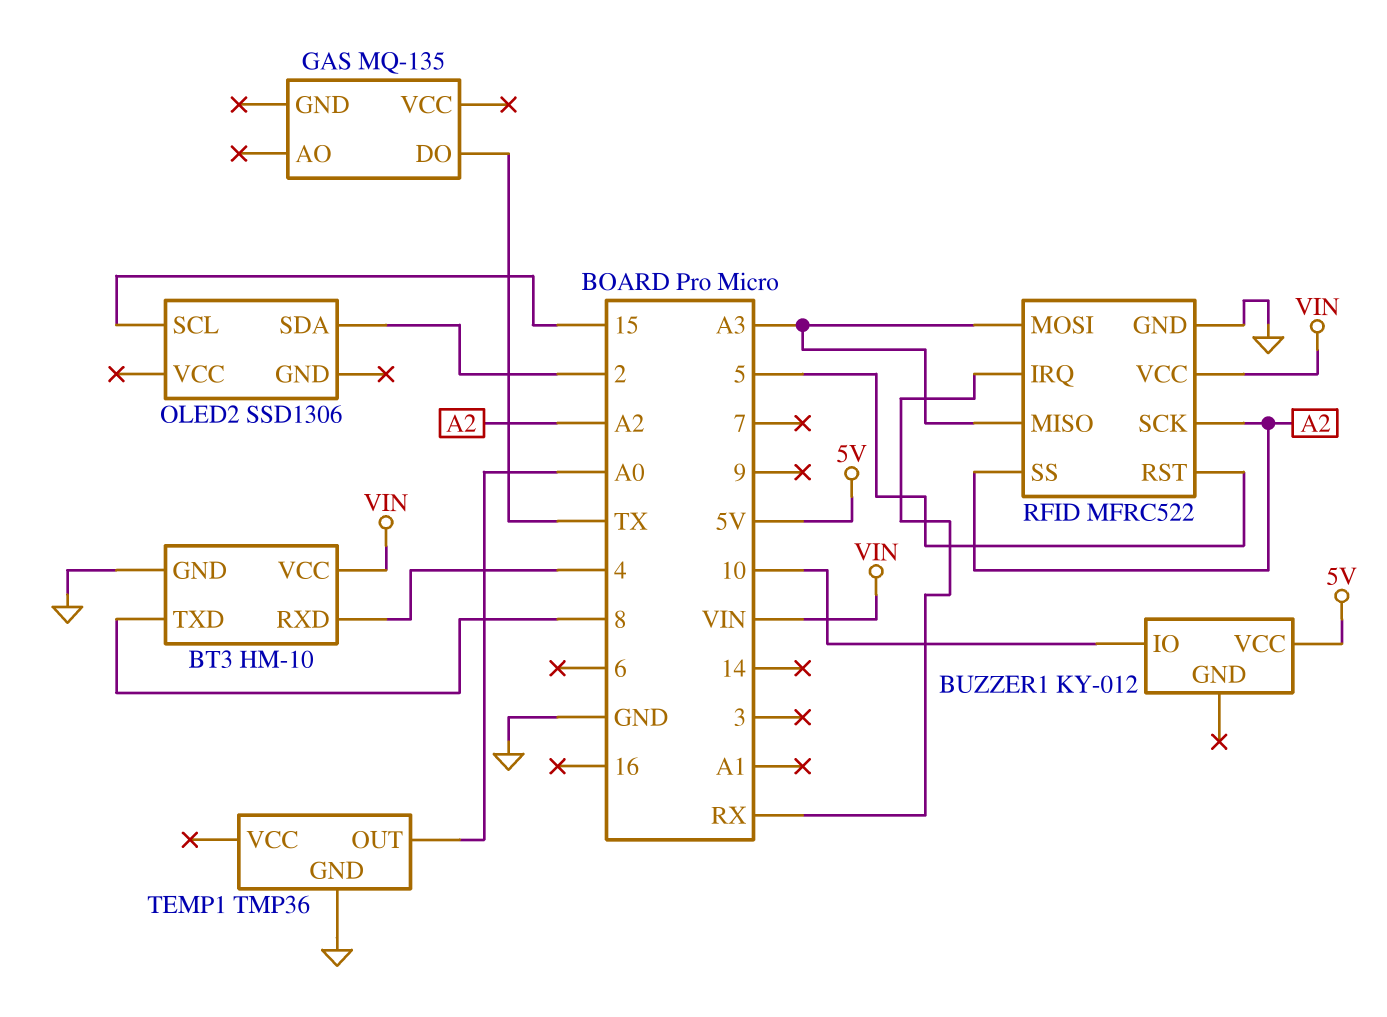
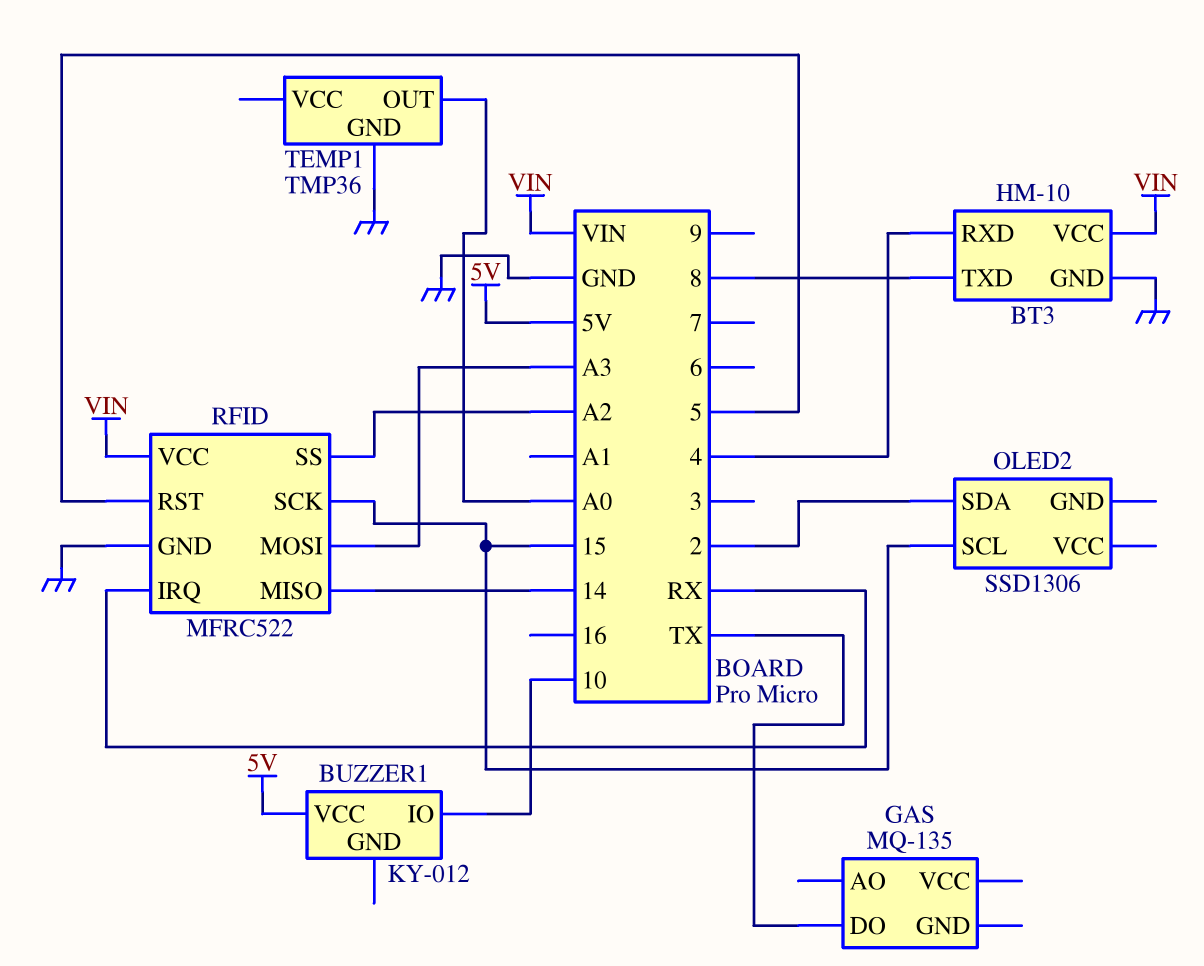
RFID pin MISO: A3 -> 14
RFID pin SCK: A2 -> 15

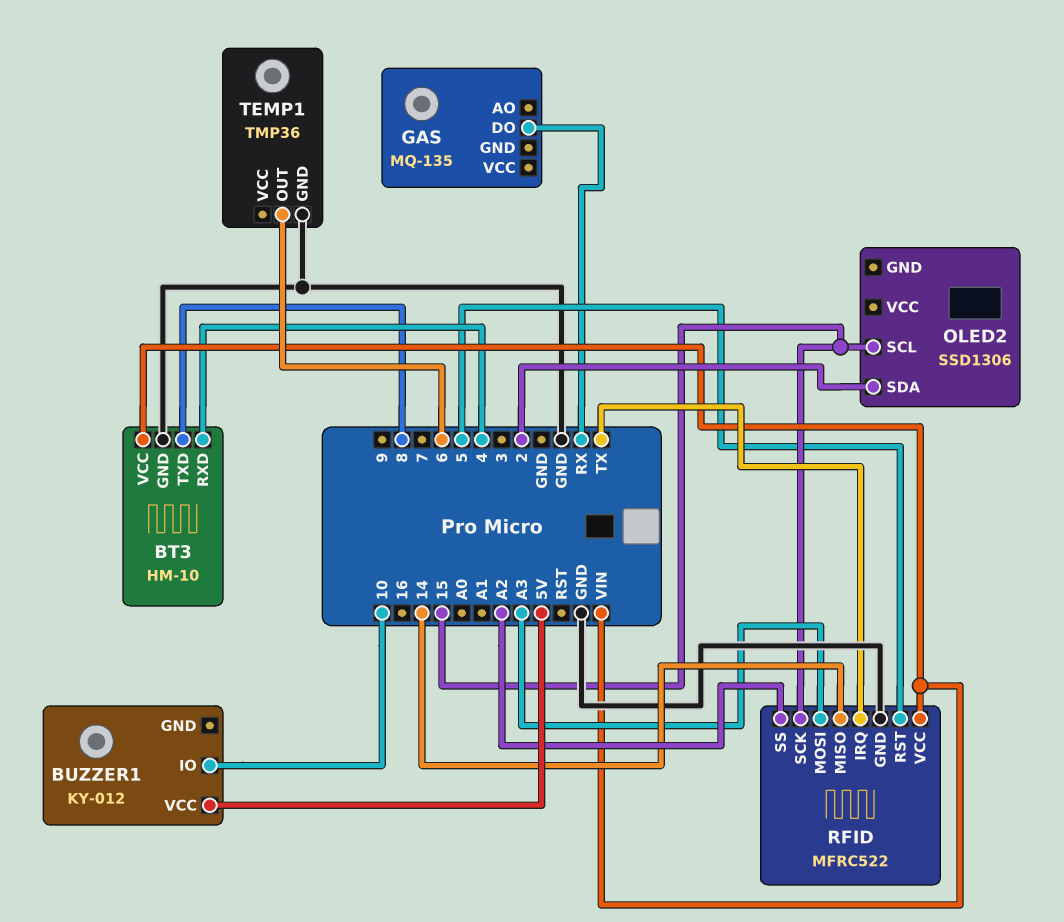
GAS pin DO: TX -> RX
RFID pin IRQ: RX -> TX
TEMP1 pin OUT: A0 -> 6

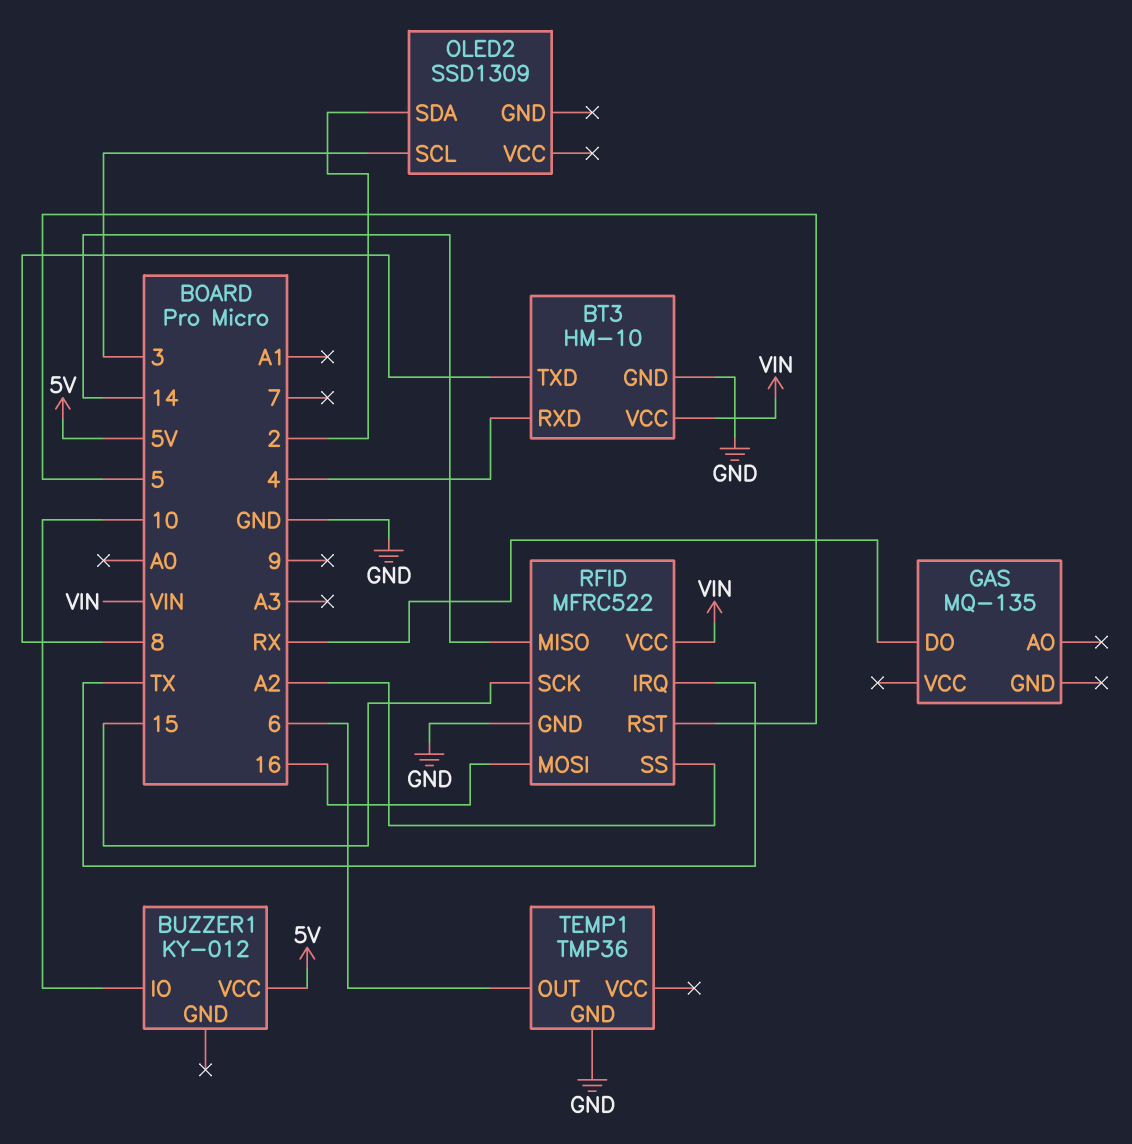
OLED2: SSD1306 -> SSD1309
OLED2 pin SCL: 15 -> 3
RFID pin MOSI: A3 -> 16

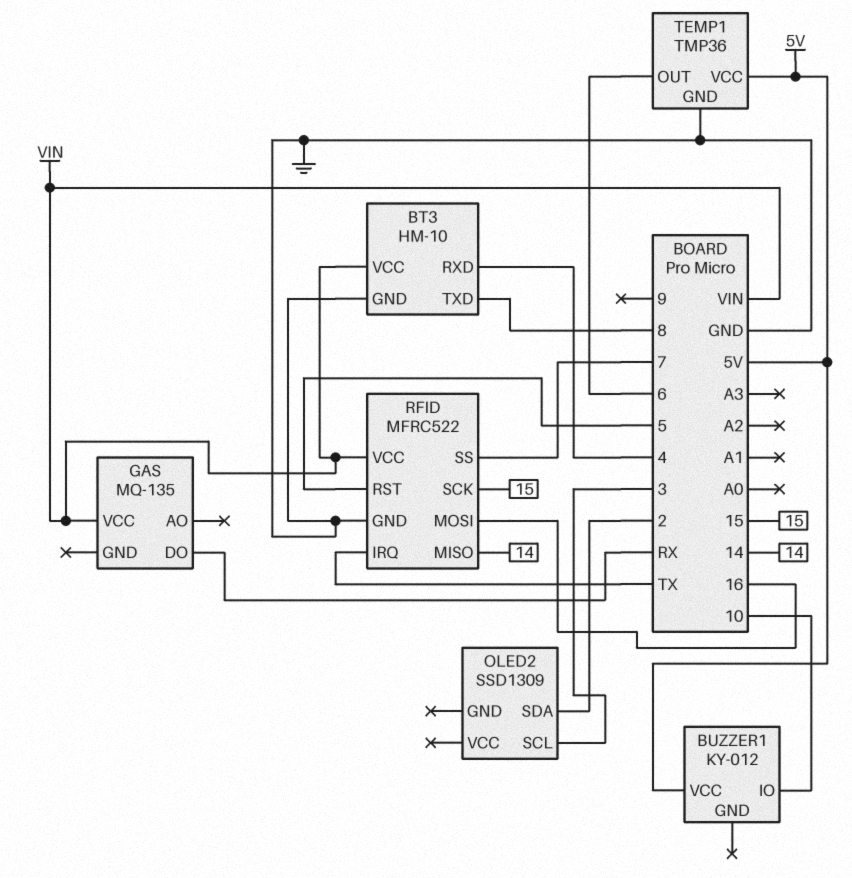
GAS pin VCC: none -> VIN
RFID pin SS: A2 -> 7
TEMP1 pin VCC: none -> 5V

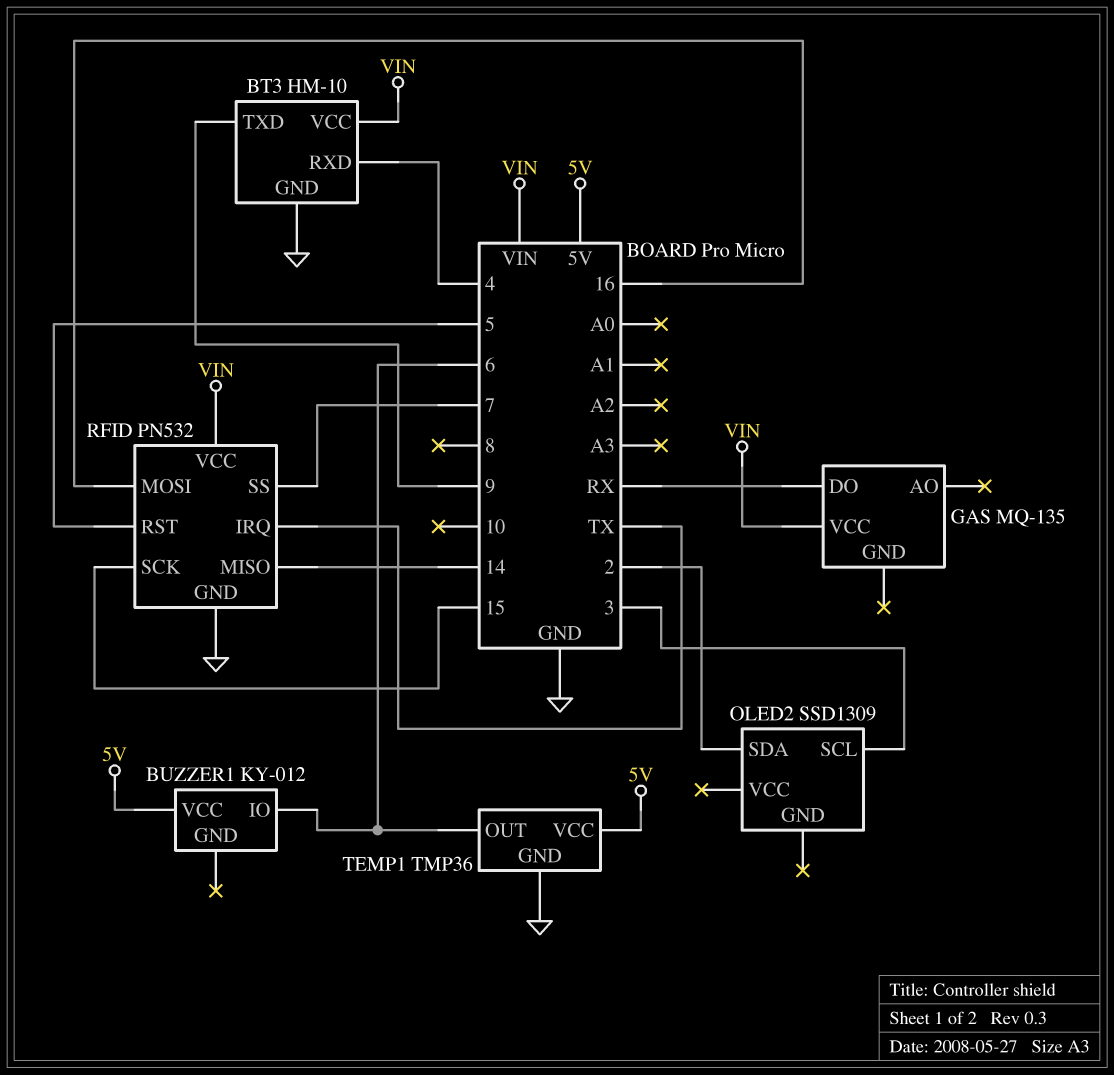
BT3 pin TXD: 8 -> 9
BUZZER1 pin IO: 10 -> 6
RFID: MFRC522 -> PN532

